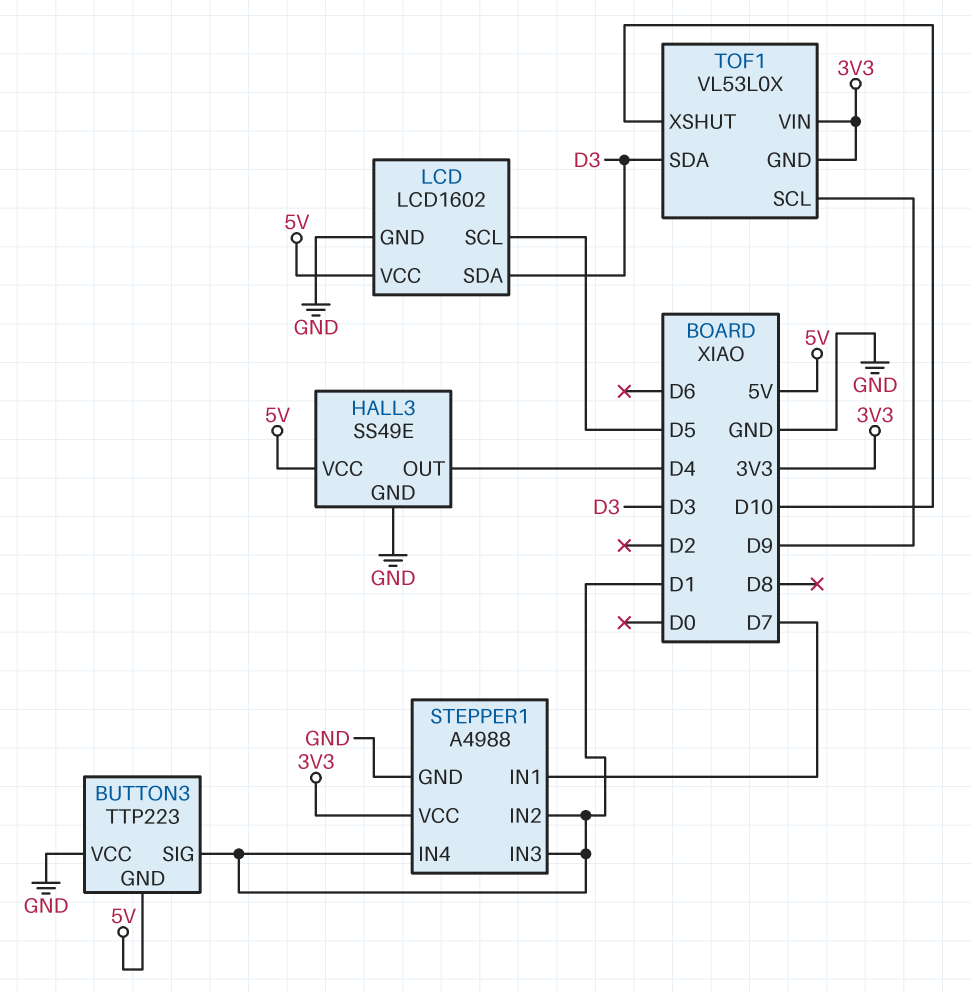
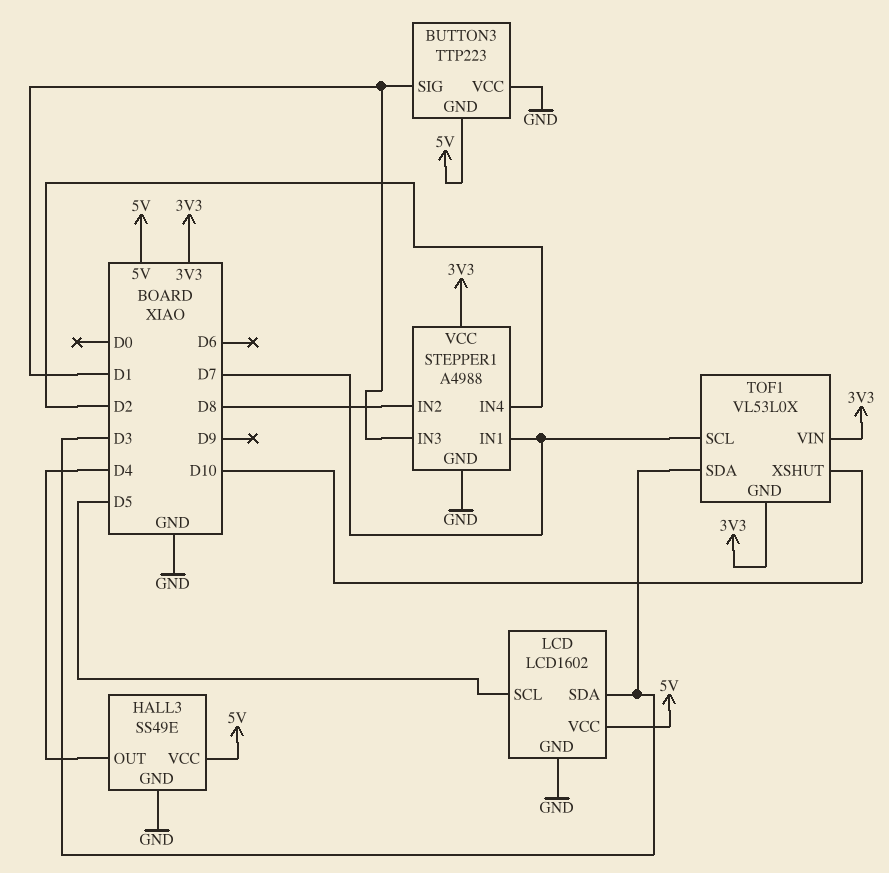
STEPPER1 pin IN2: D1 -> D8
STEPPER1 pin IN4: D1 -> D2
TOF1 pin SCL: D9 -> D7

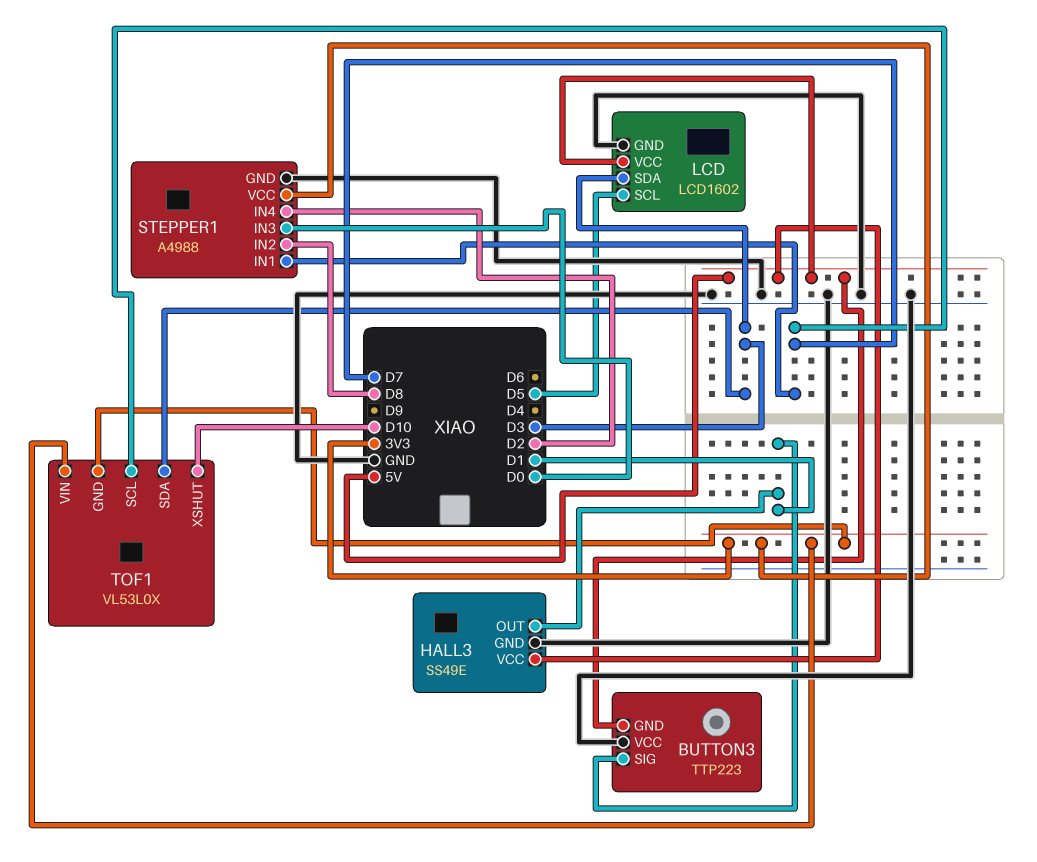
HALL3 pin OUT: D4 -> D1
STEPPER1 pin IN3: D1 -> D0

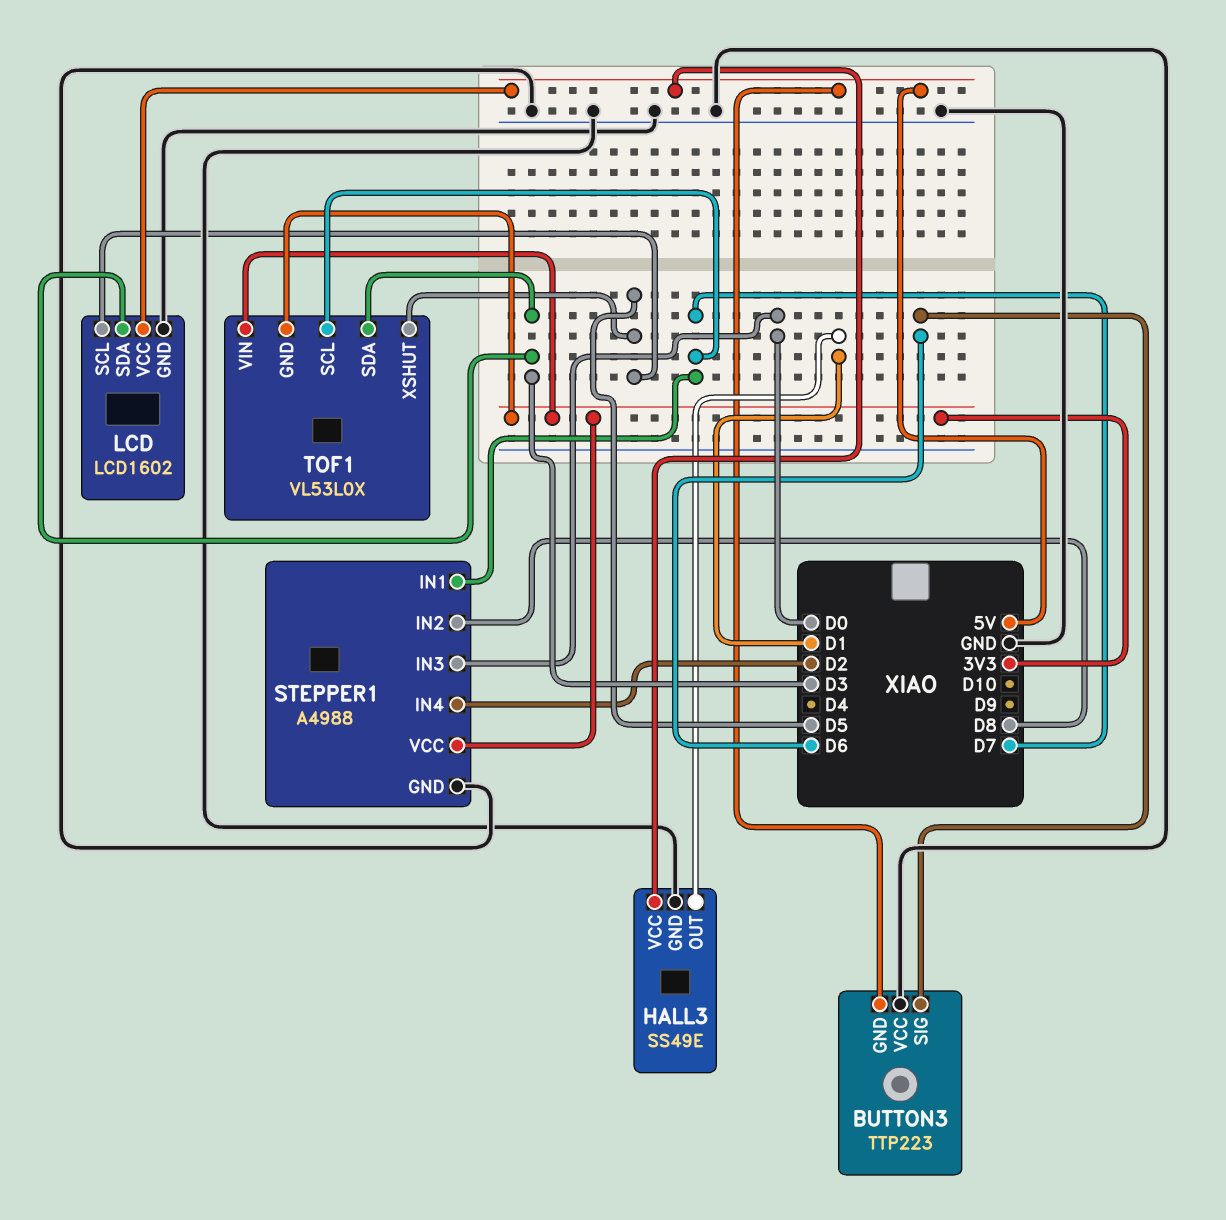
BUTTON3 pin SIG: D1 -> D6
TOF1 pin XSHUT: D10 -> D5

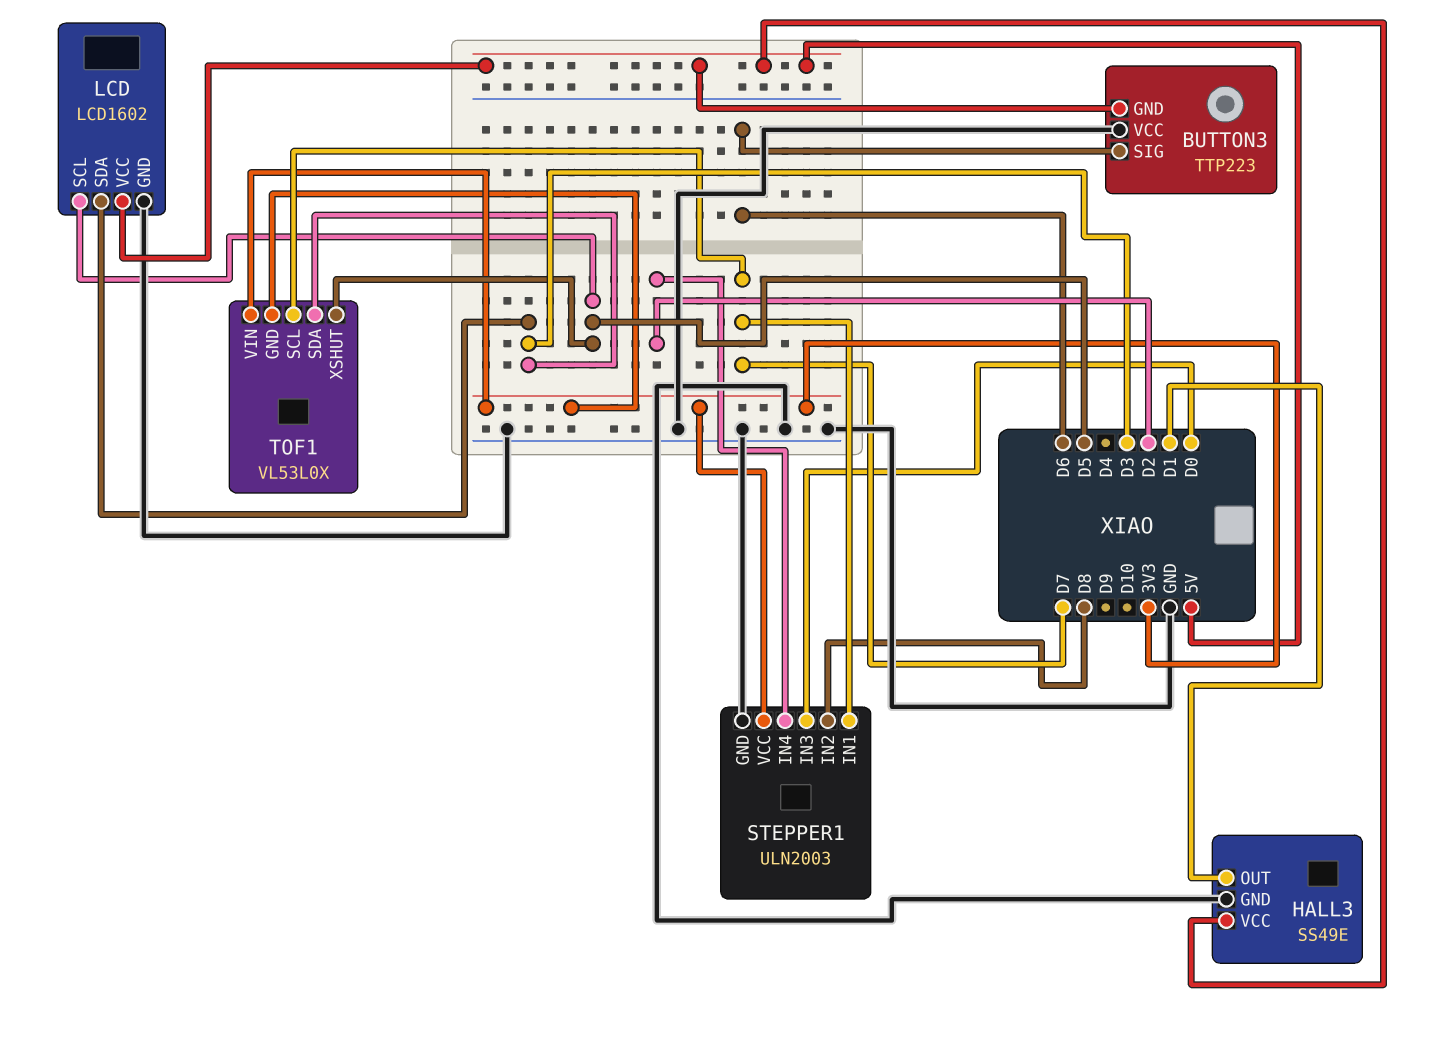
STEPPER1: A4988 -> ULN2003

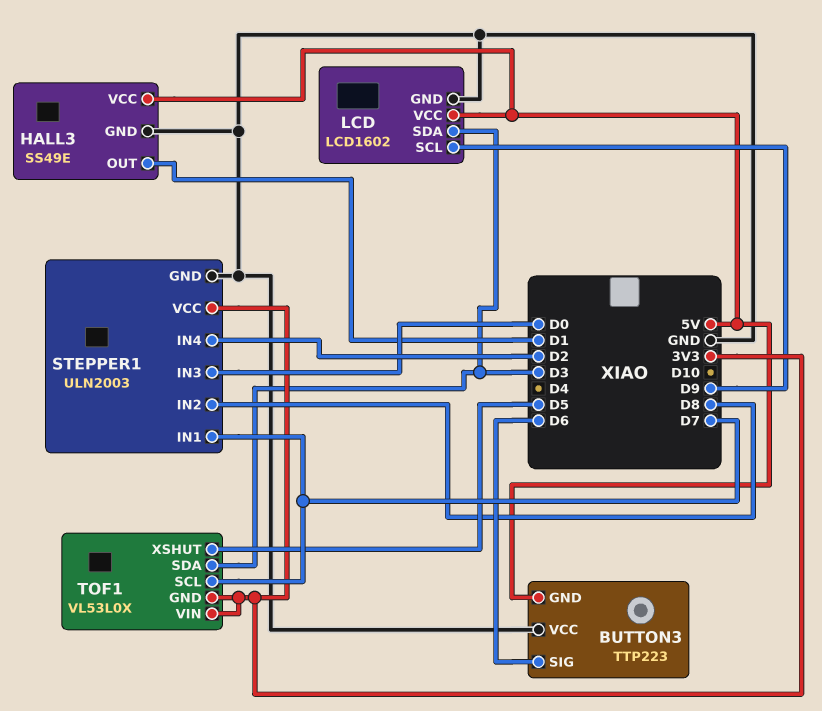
LCD pin SCL: D5 -> D9

